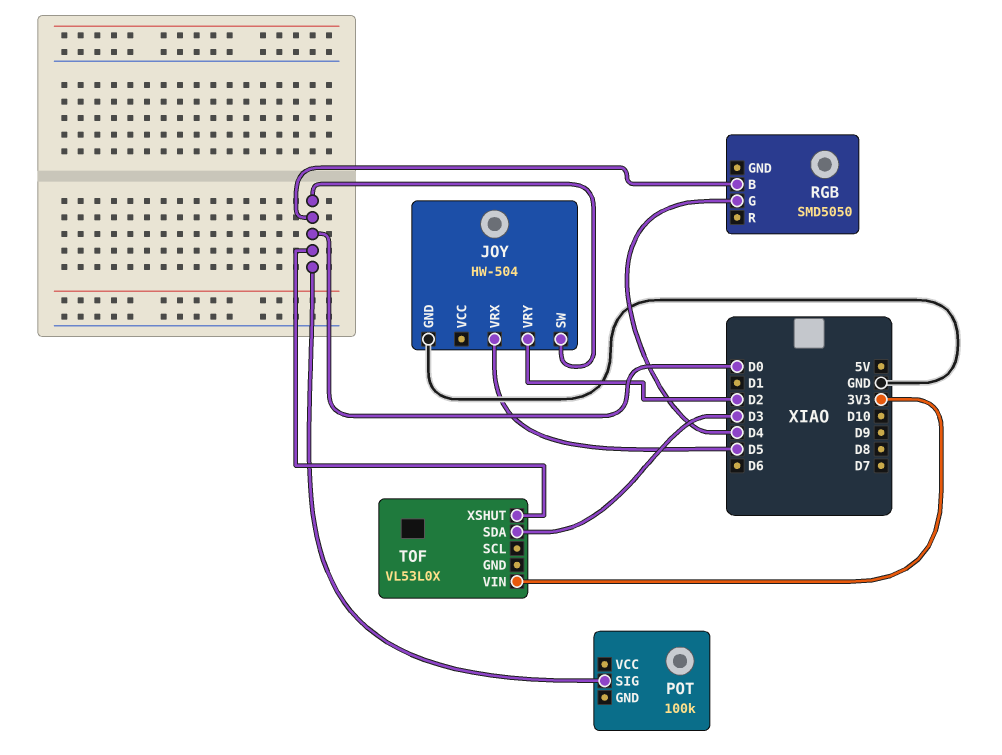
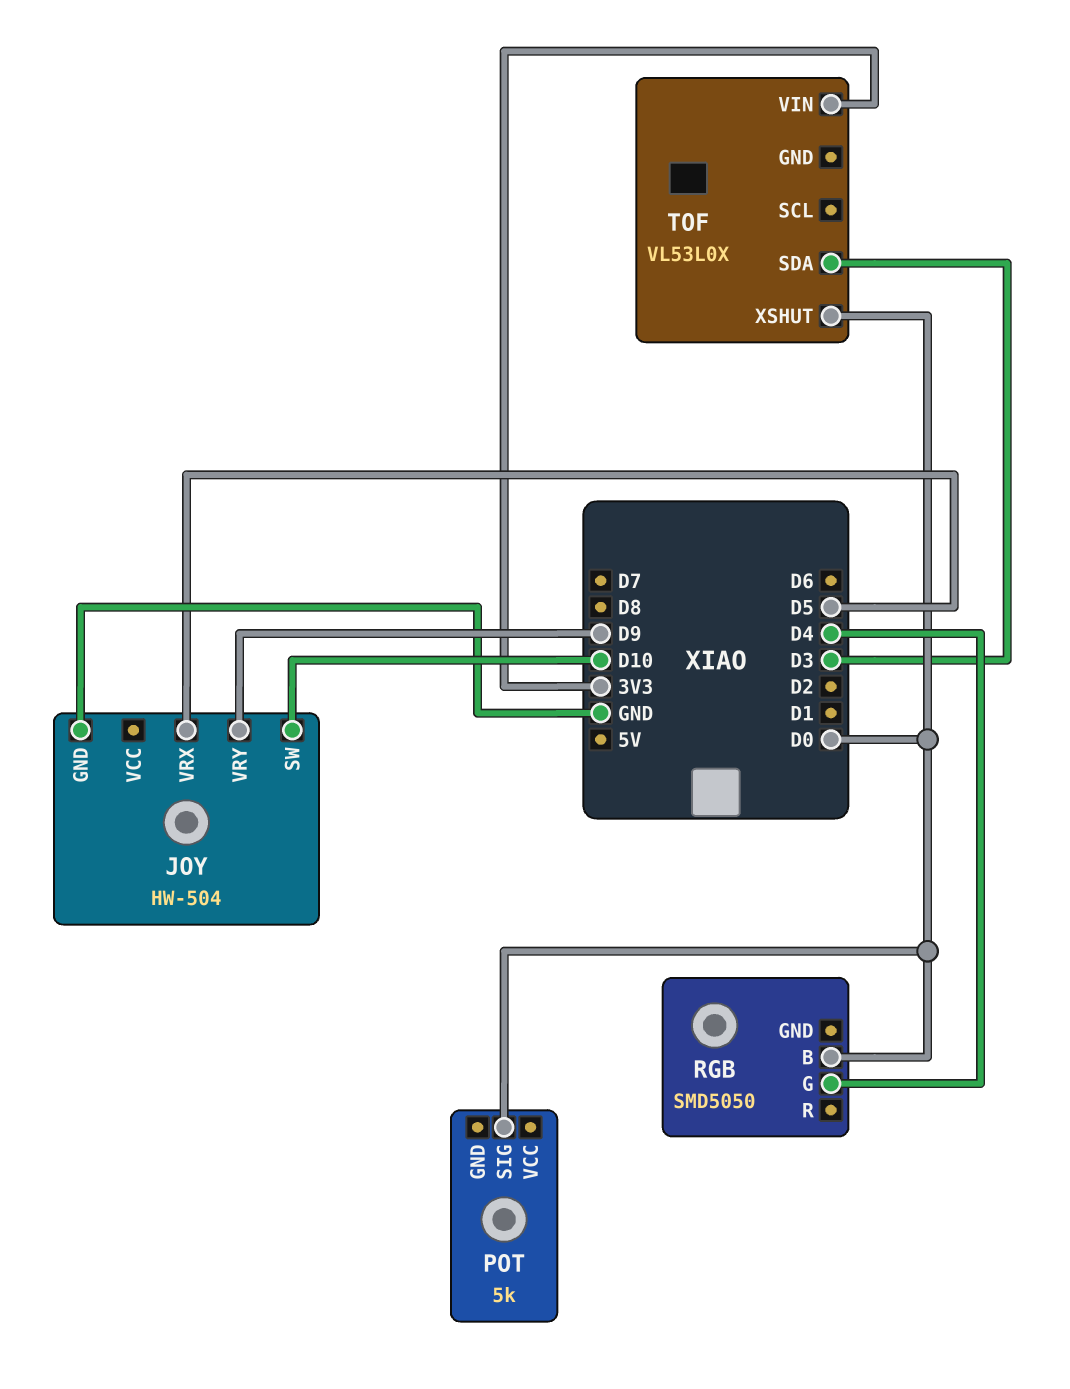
JOY pin SW: D0 -> D10
JOY pin VRY: D2 -> D9
POT: 100k -> 5k

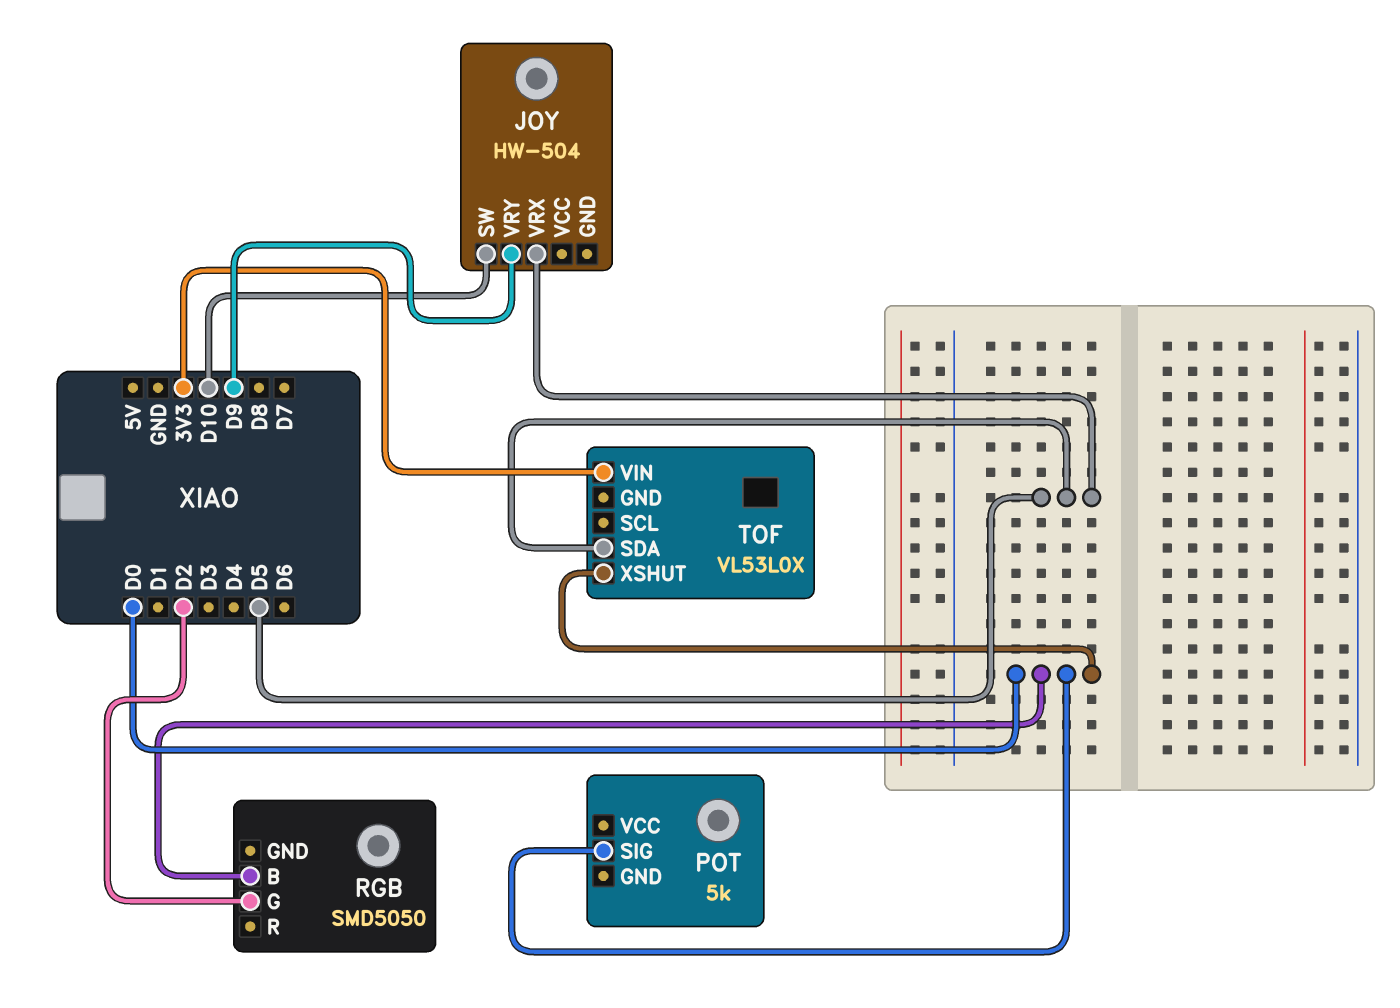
JOY pin GND: GND -> none
RGB pin G: D4 -> D2
TOF pin SDA: D3 -> D5

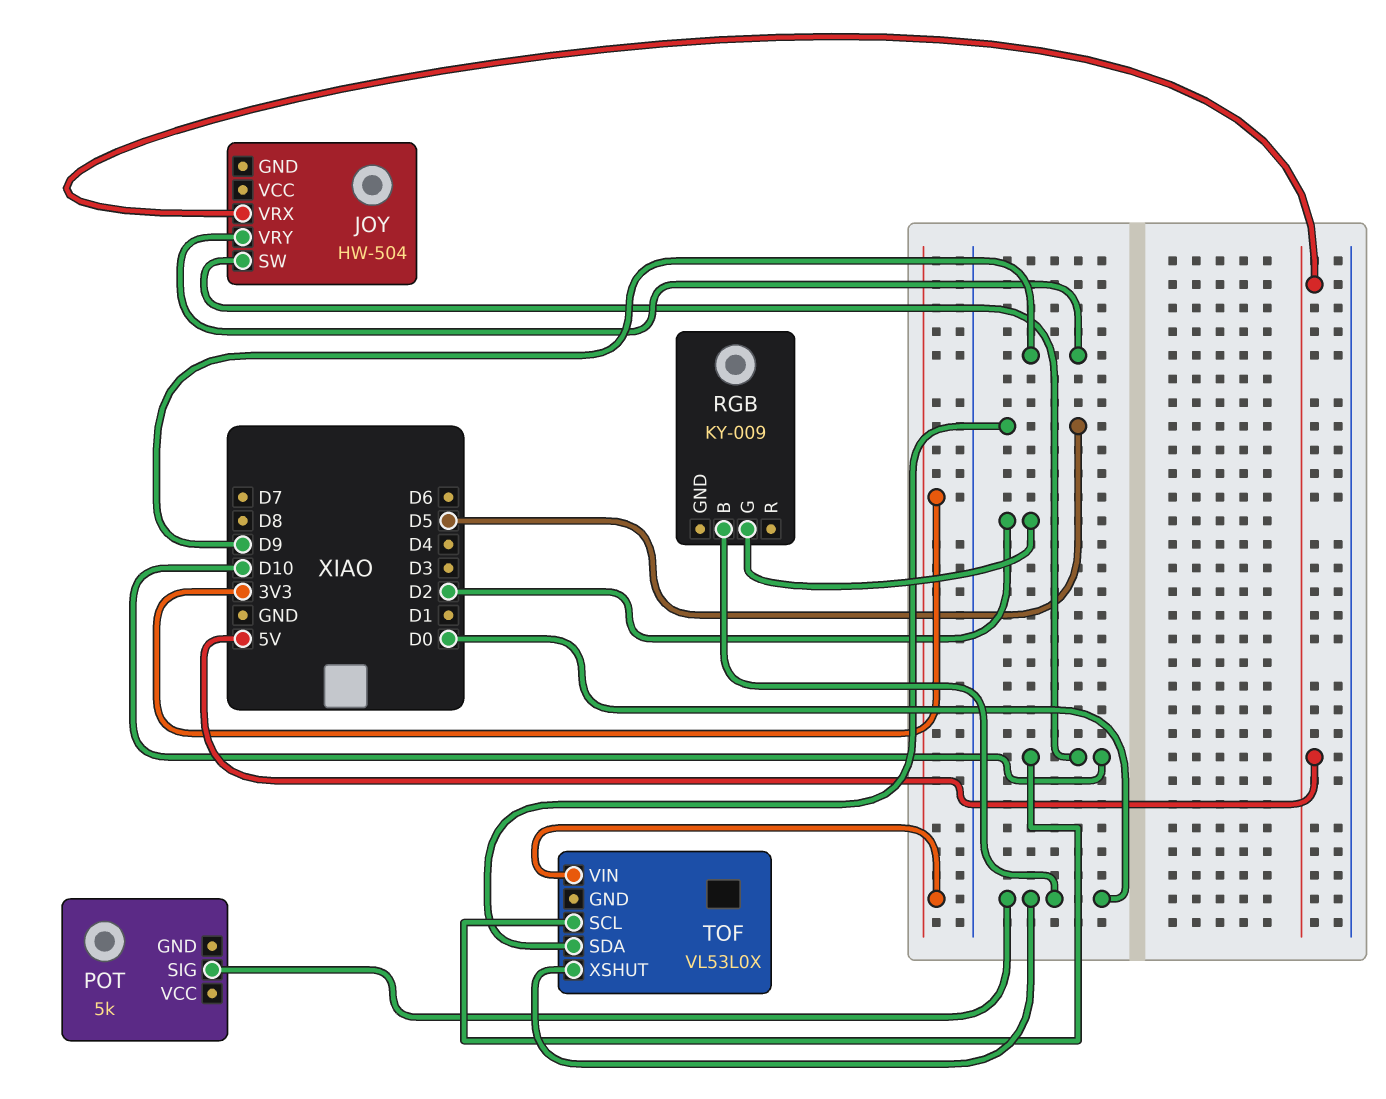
JOY pin VRX: D5 -> 5V
RGB: SMD5050 -> KY-009
TOF pin SCL: none -> D10

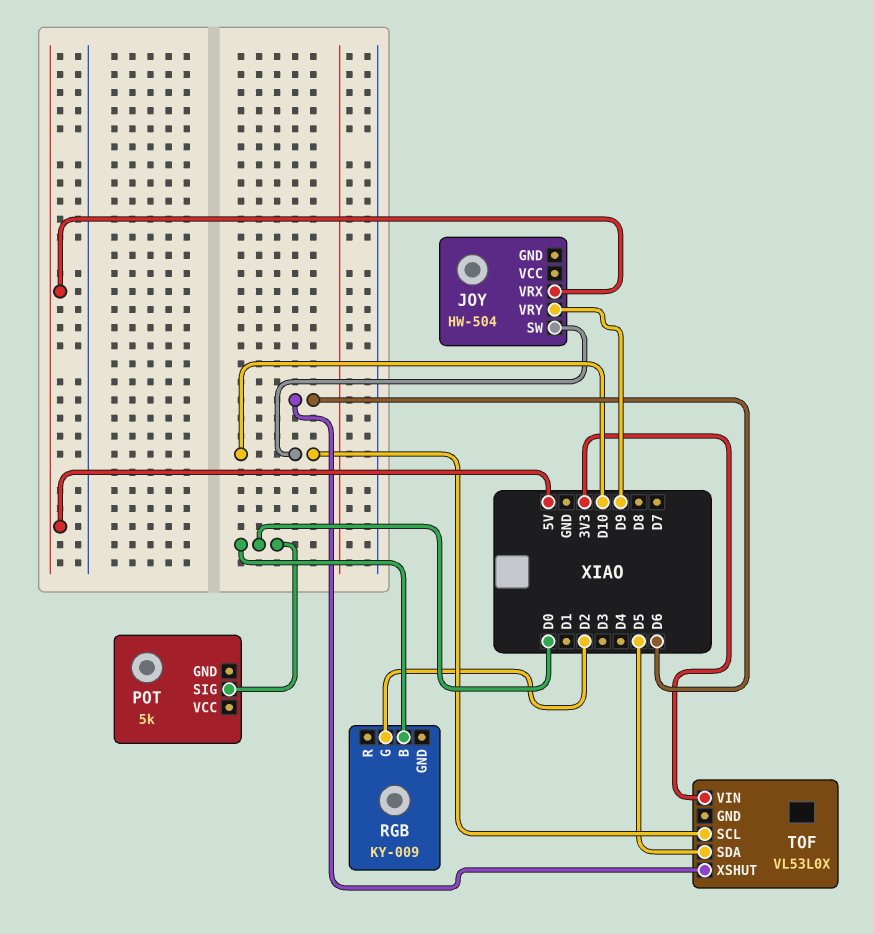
TOF pin XSHUT: D0 -> D6

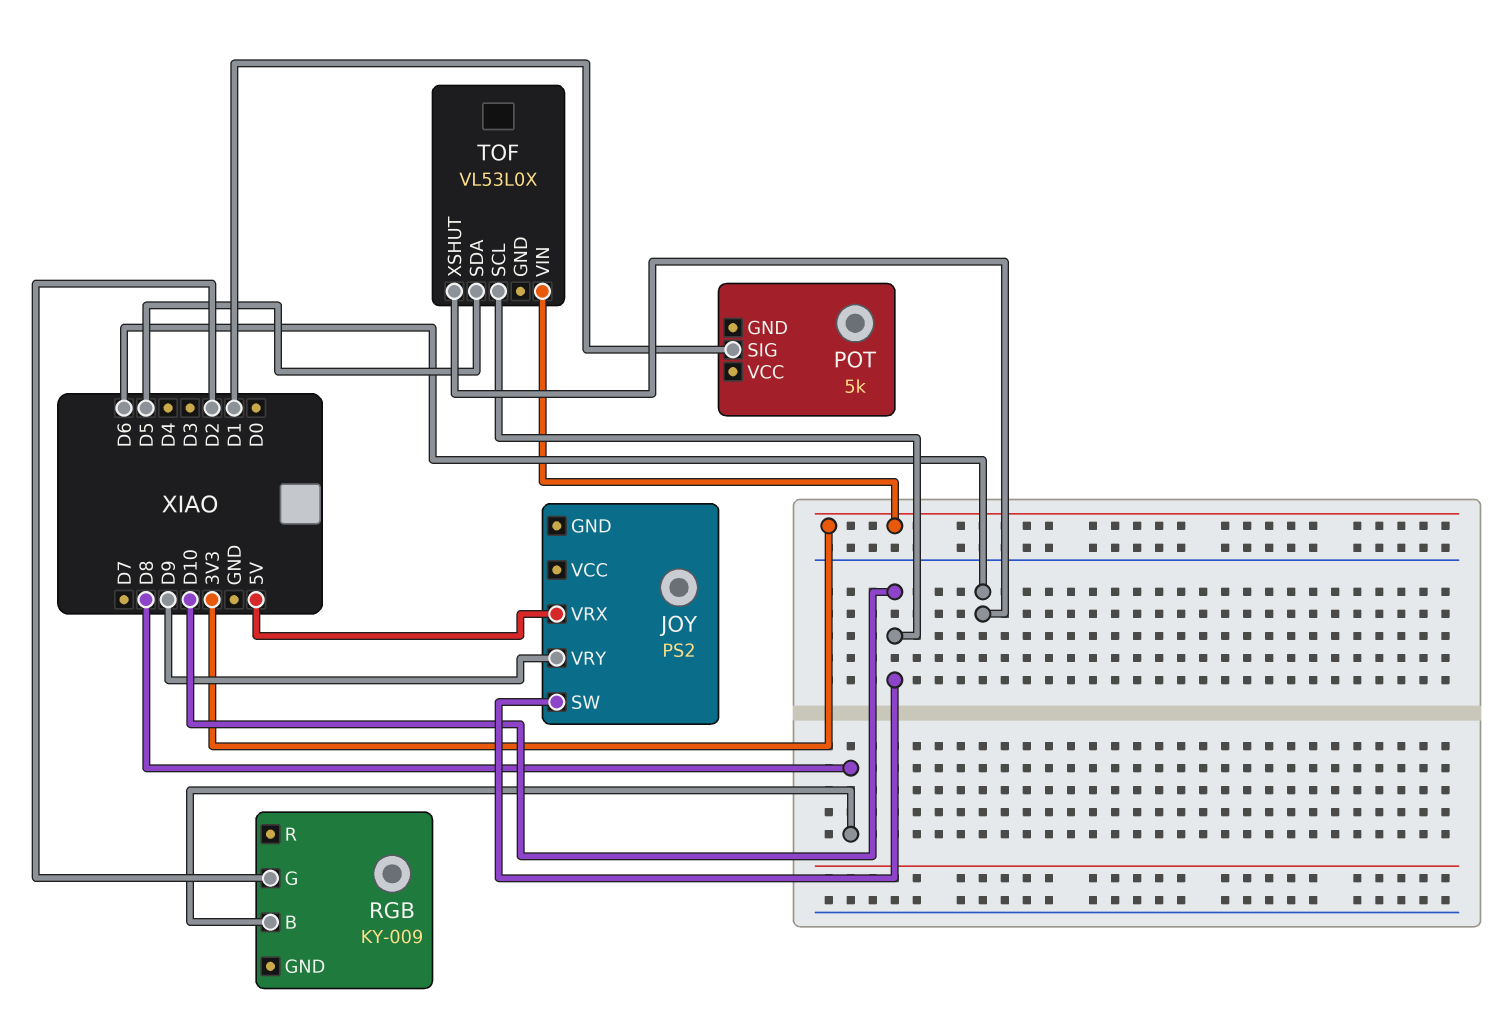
JOY: HW-504 -> PS2
POT pin SIG: D0 -> D1
RGB pin B: D0 -> D8

